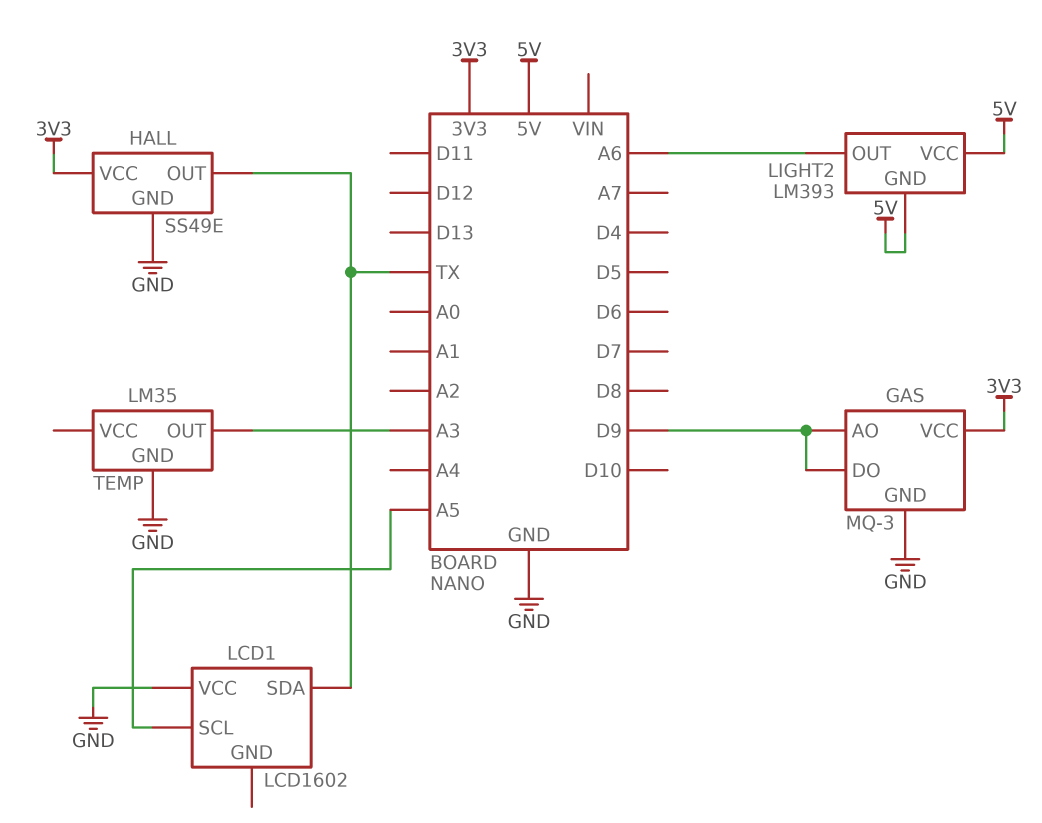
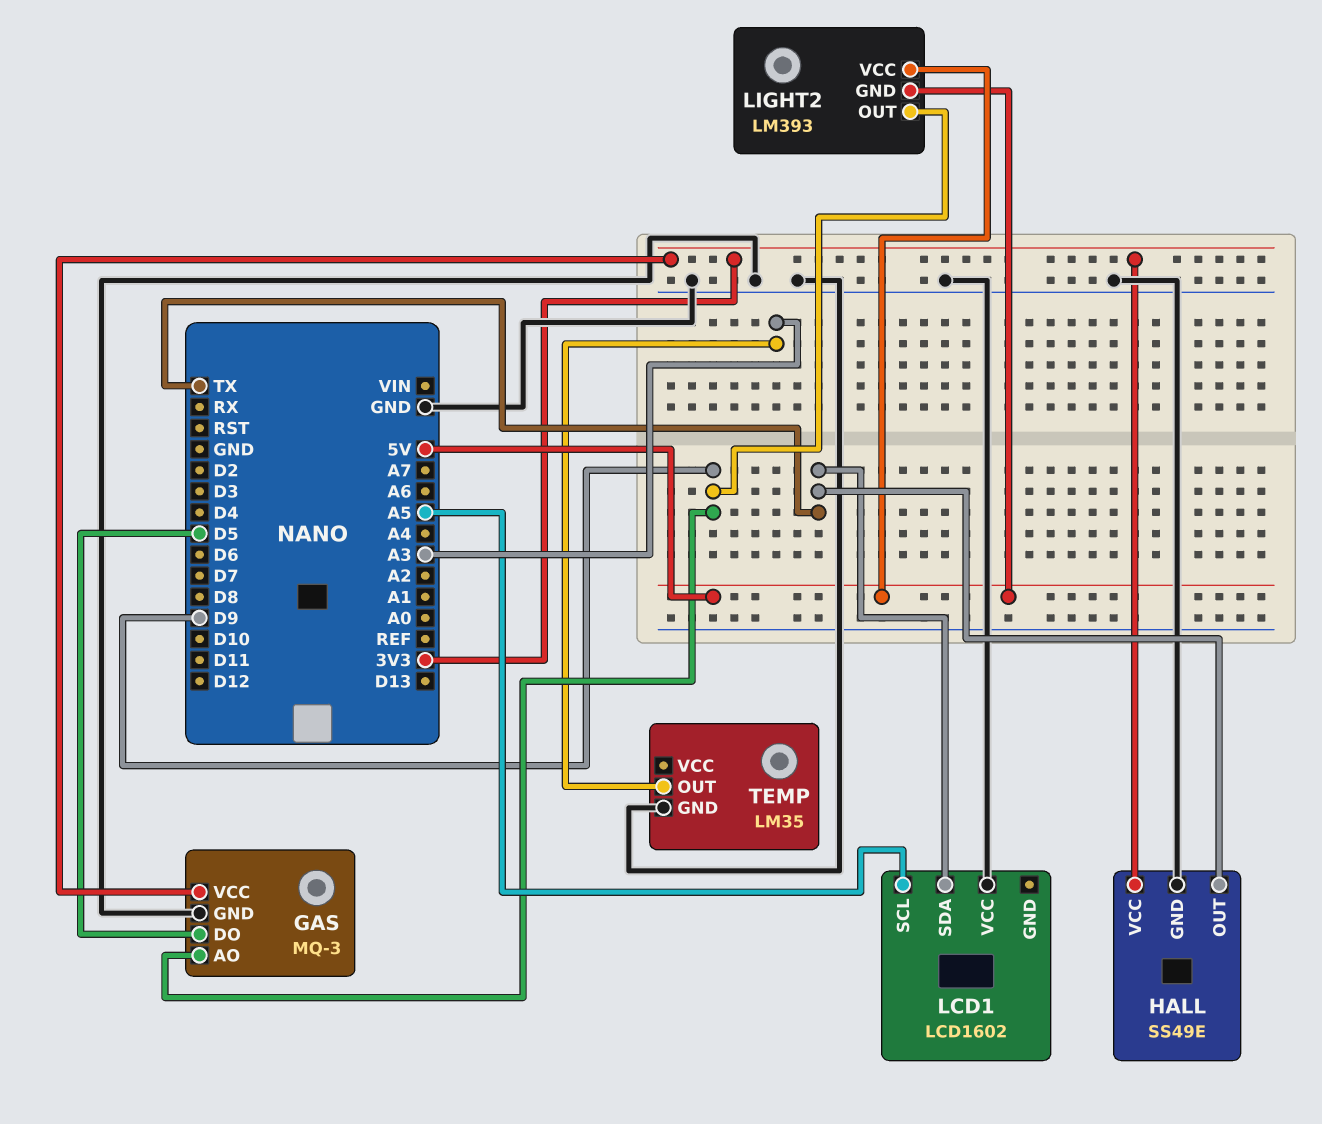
GAS pin DO: D9 -> D5
LIGHT2 pin OUT: A6 -> D9

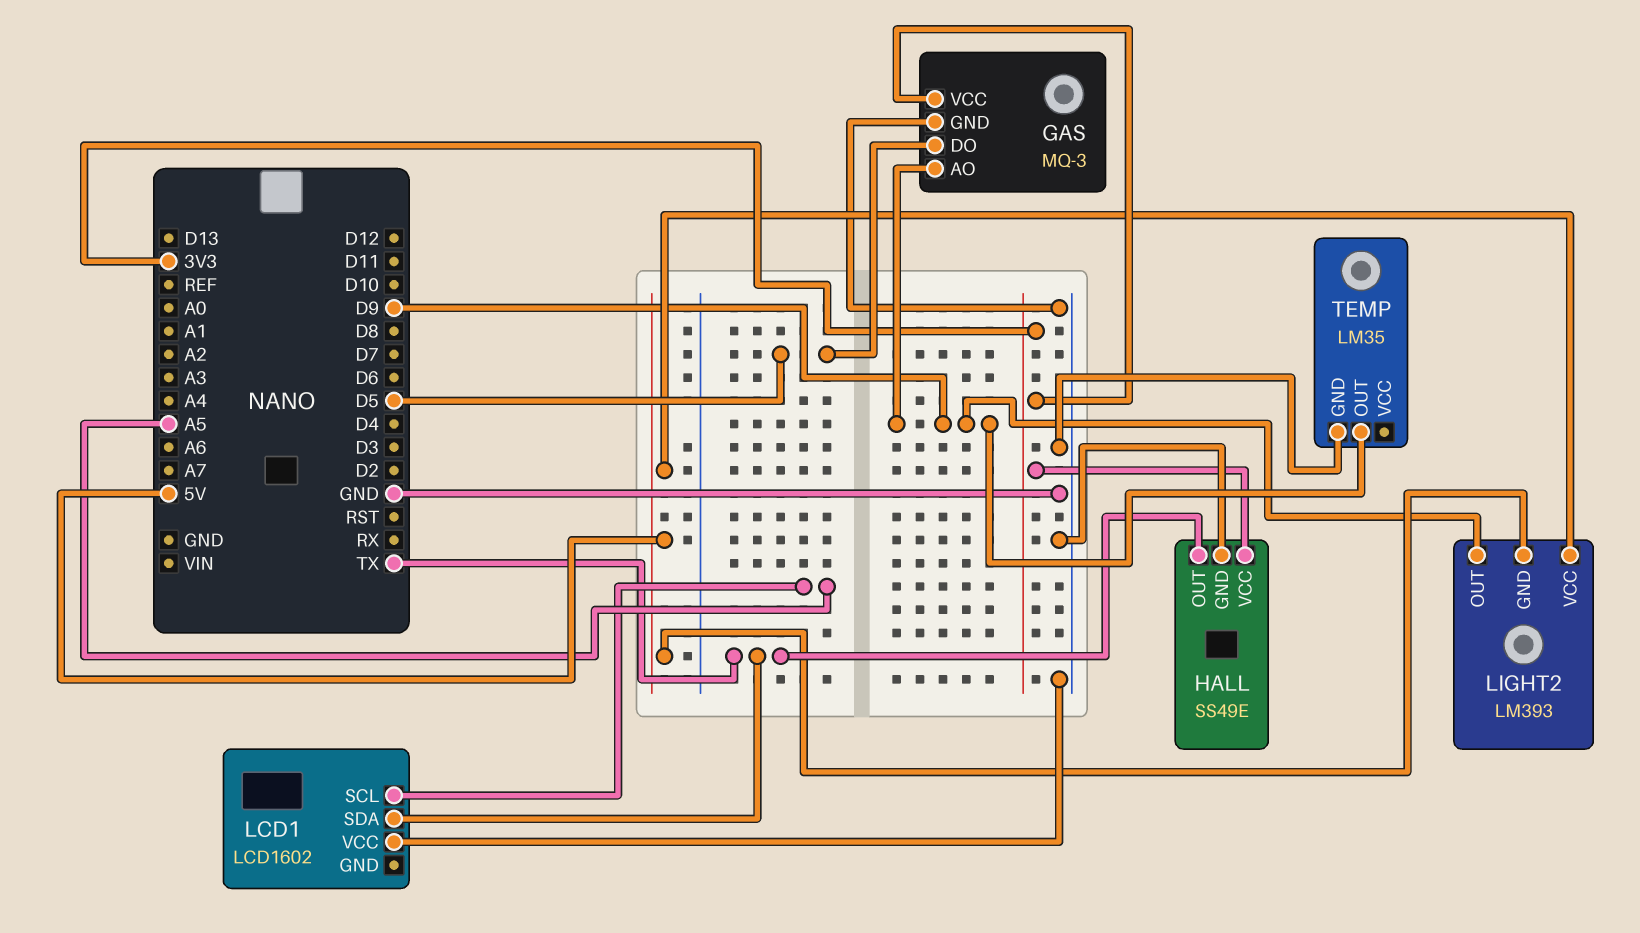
TEMP pin OUT: A3 -> D9

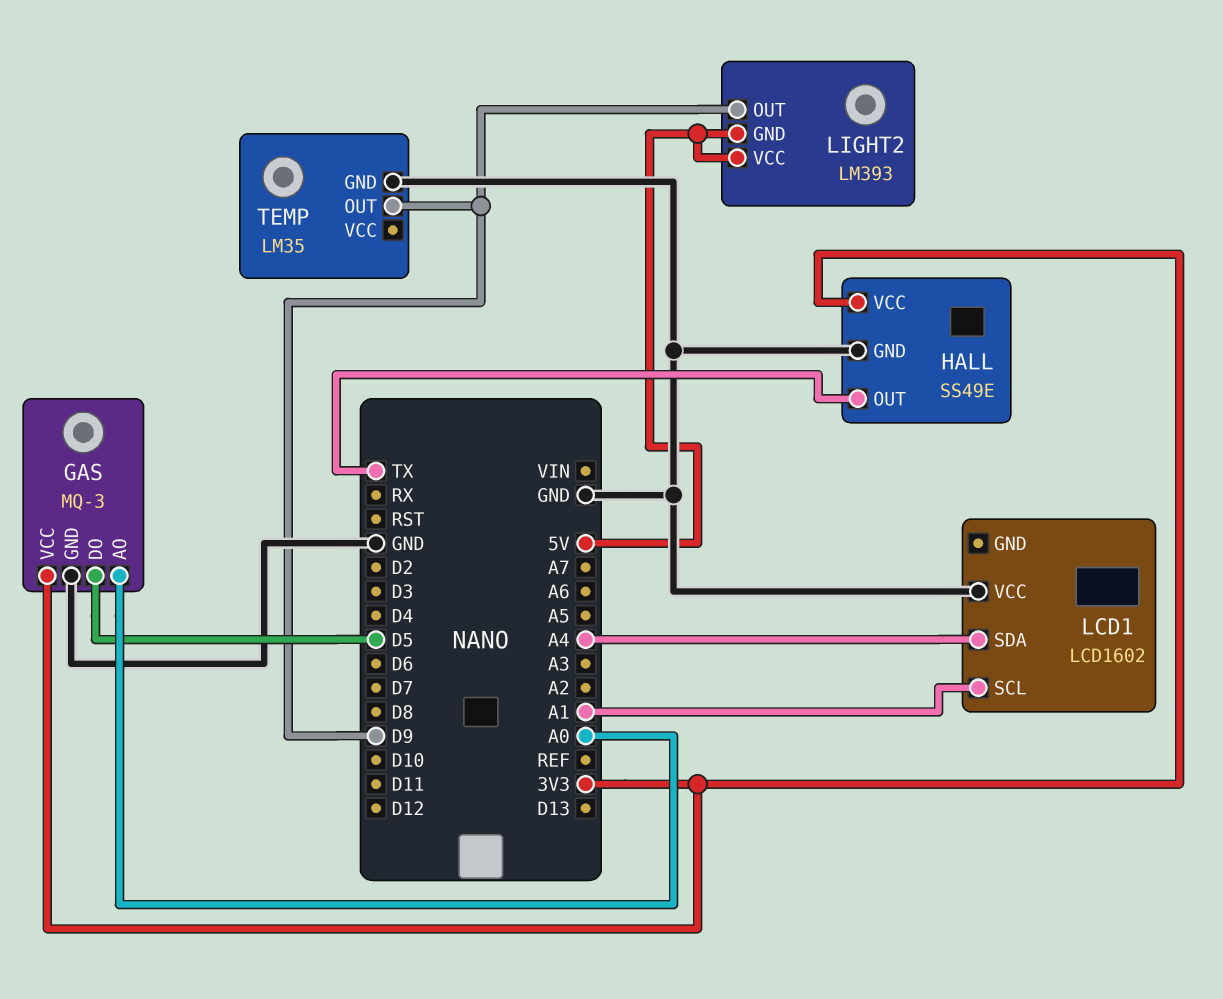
GAS pin AO: D9 -> A0
LCD1 pin SCL: A5 -> A1
LCD1 pin SDA: TX -> A4

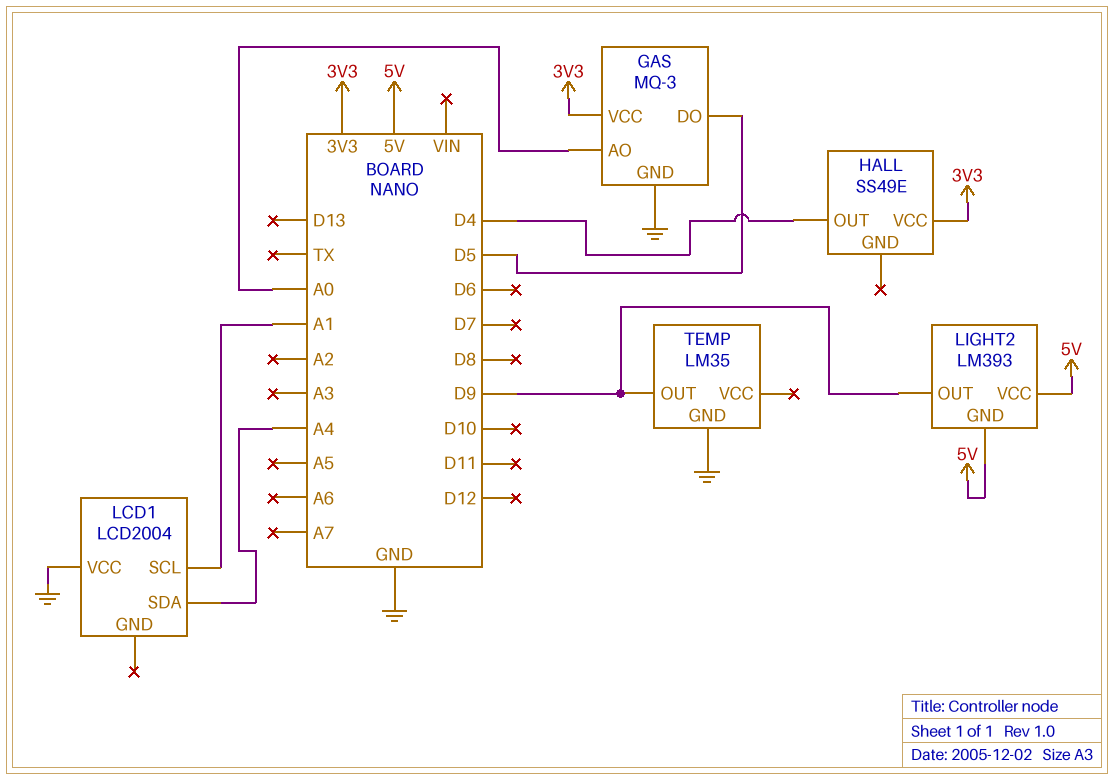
HALL pin GND: GND -> none
HALL pin OUT: TX -> D4
LCD1: LCD1602 -> LCD2004

